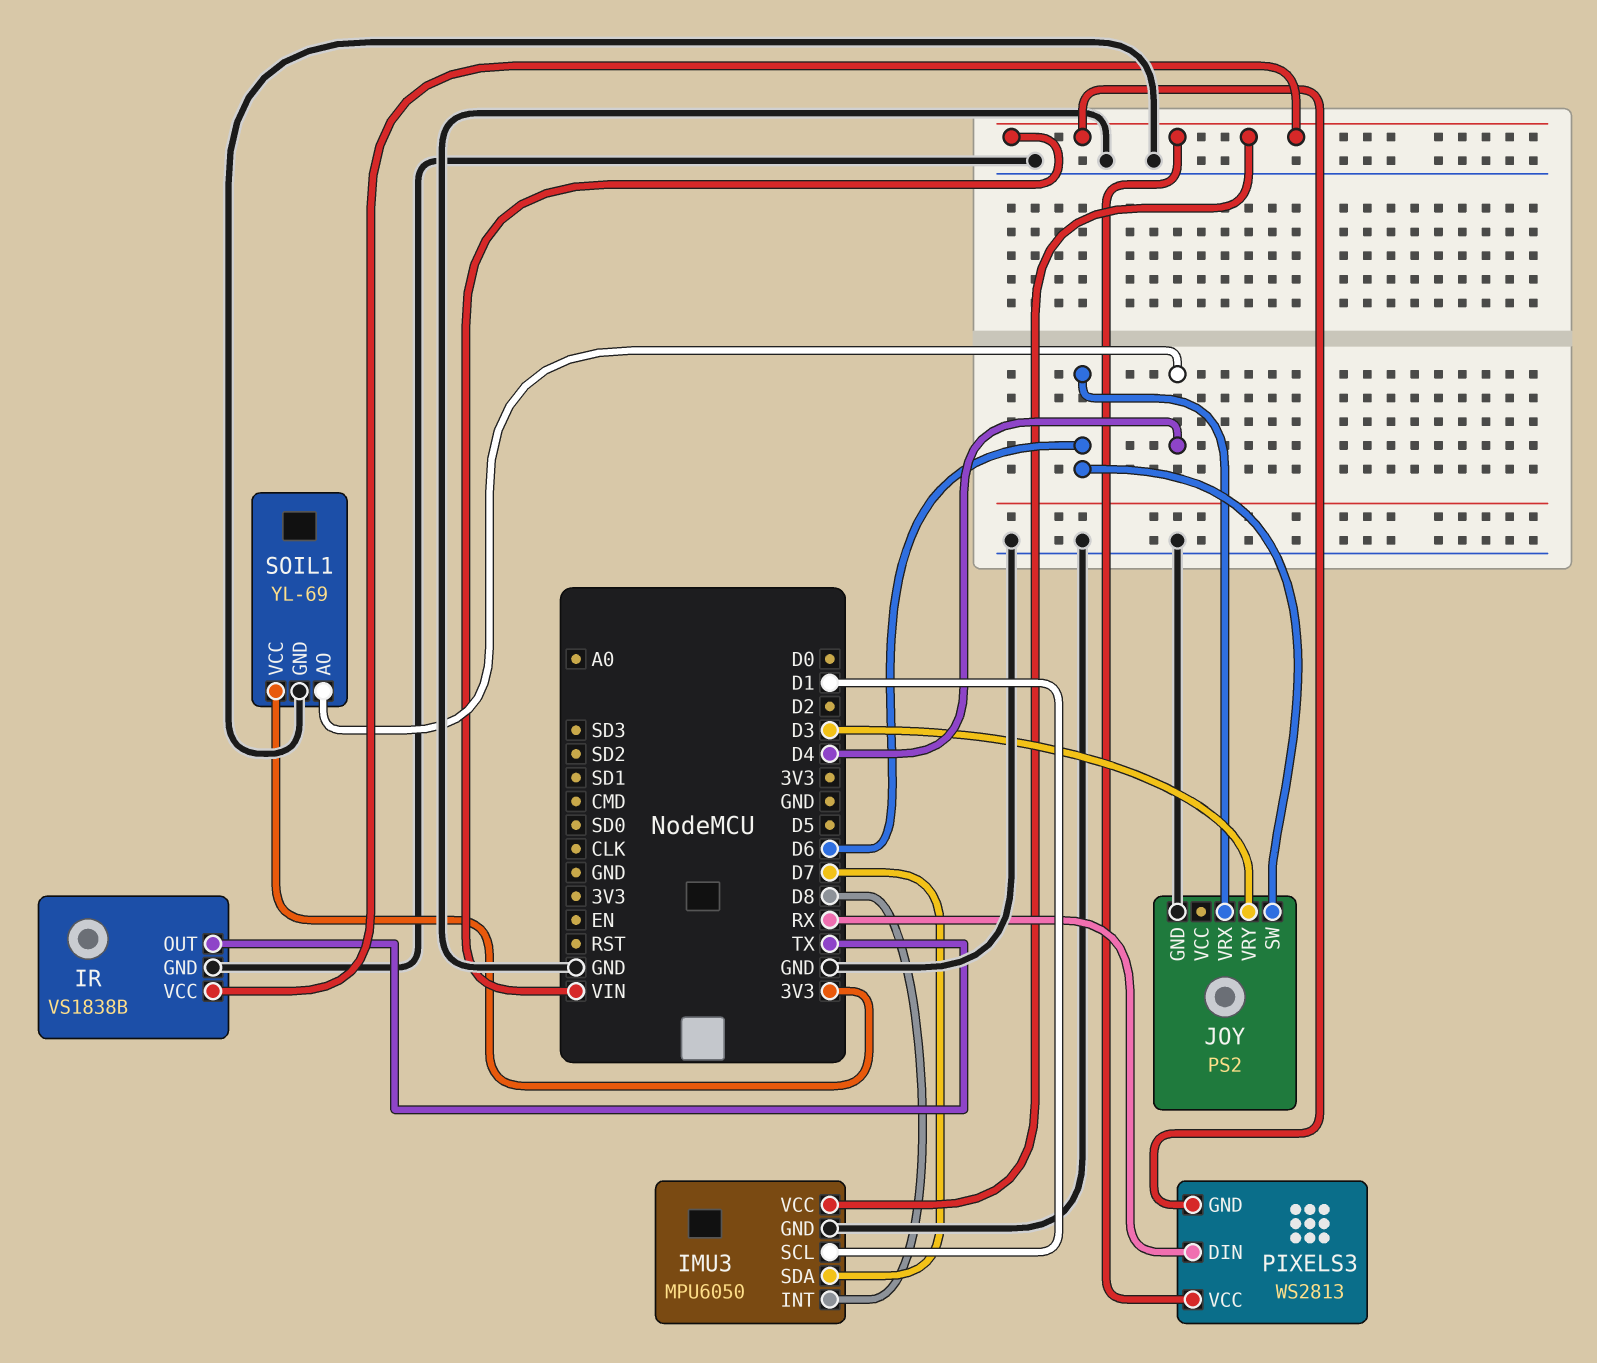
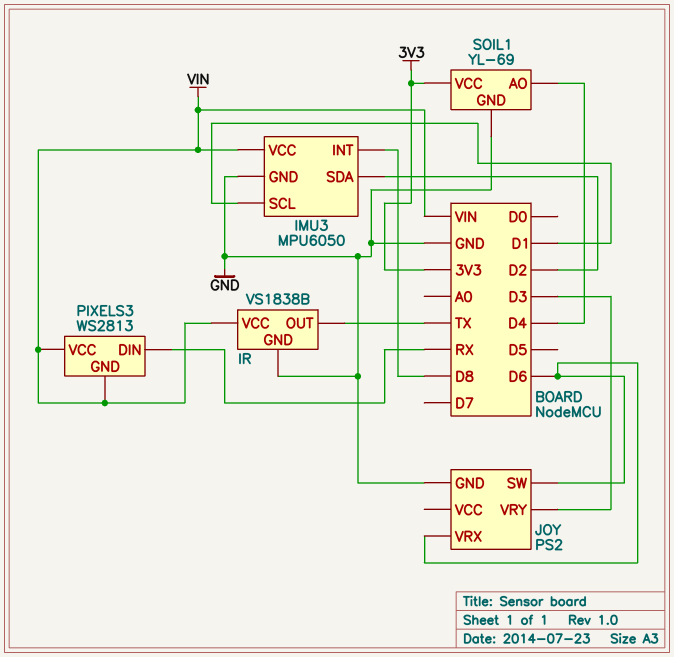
IMU3 pin SDA: D7 -> D2

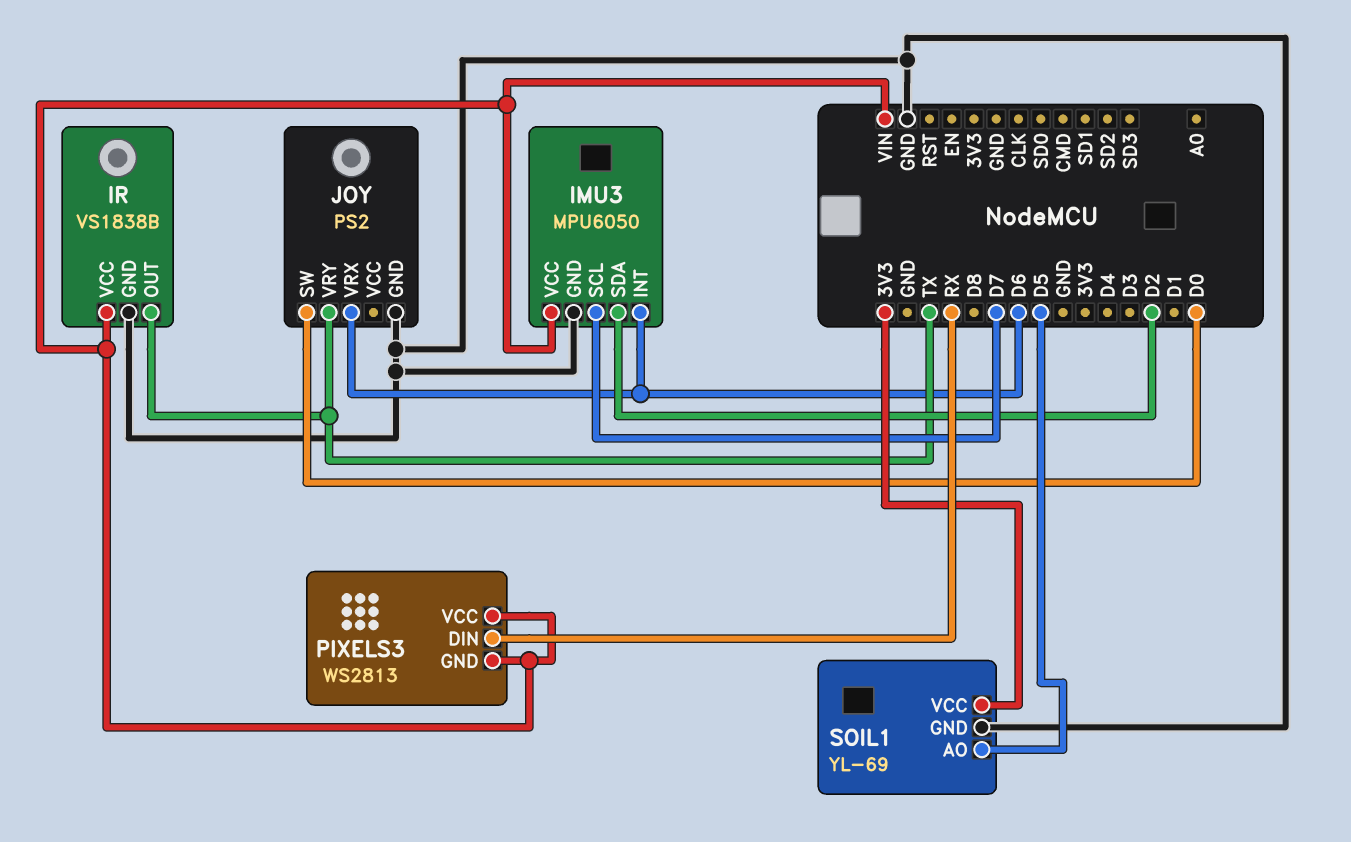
IMU3 pin INT: D8 -> D6
IMU3 pin SCL: D1 -> D7
JOY pin SW: D6 -> D0
JOY pin VRY: D3 -> TX
SOIL1 pin AO: D4 -> D5

